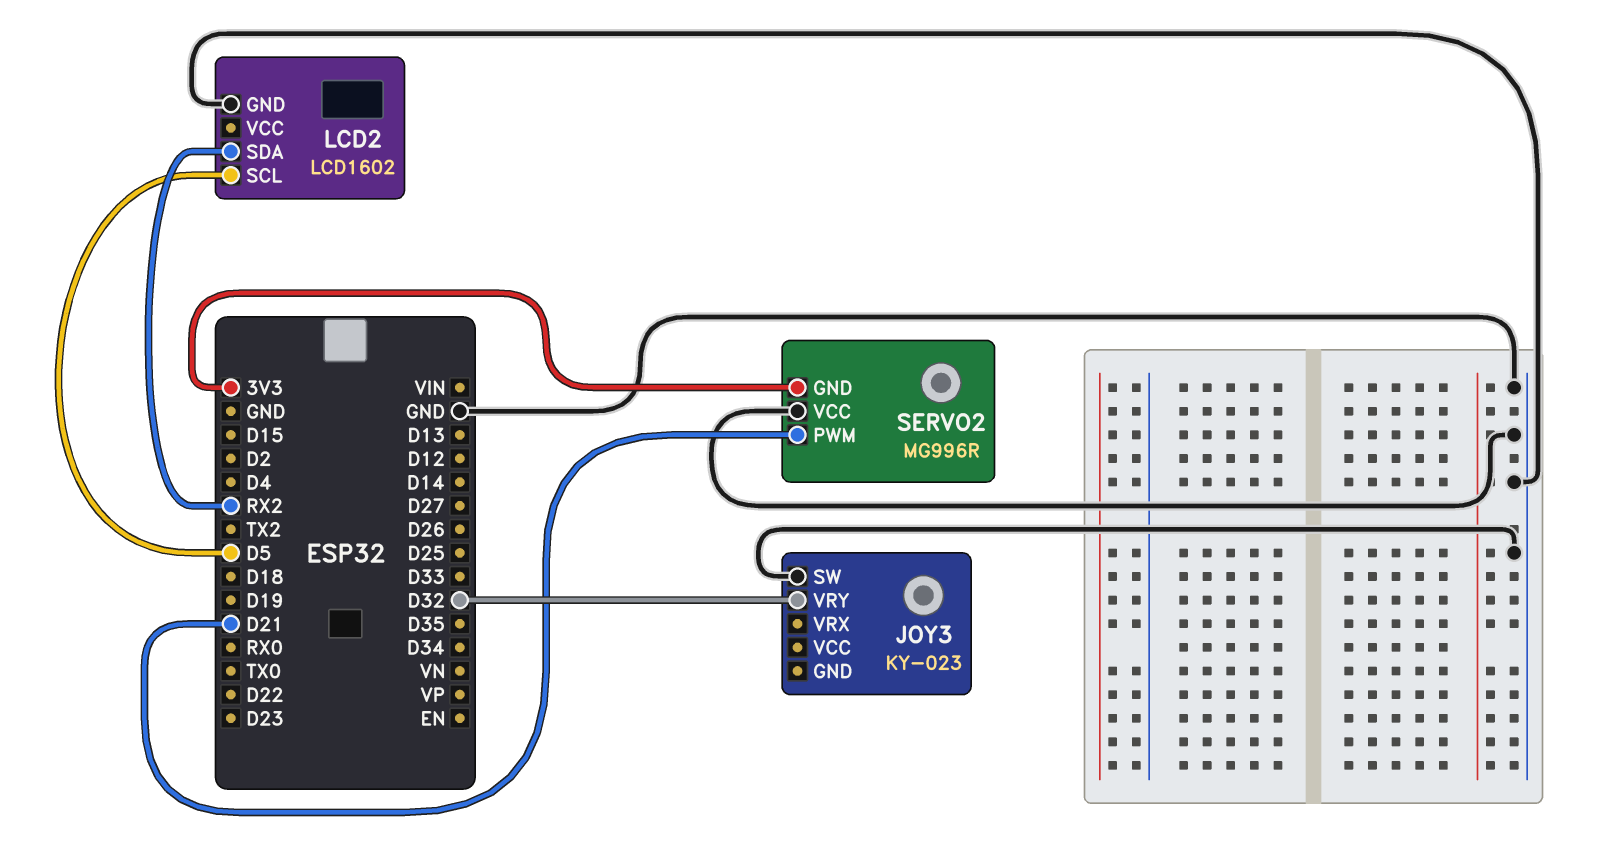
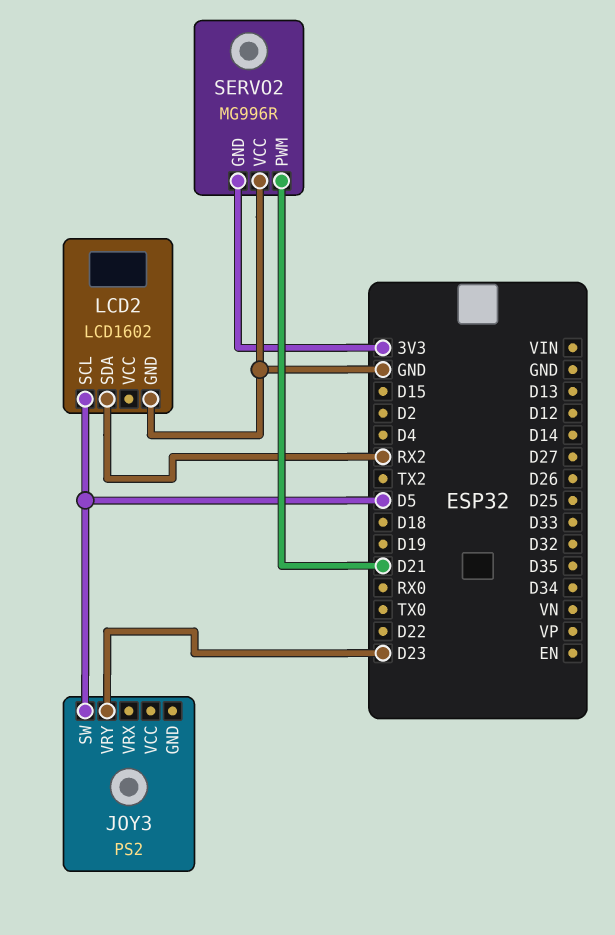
JOY3: KY-023 -> PS2
JOY3 pin SW: GND -> D5
JOY3 pin VRY: D32 -> D23

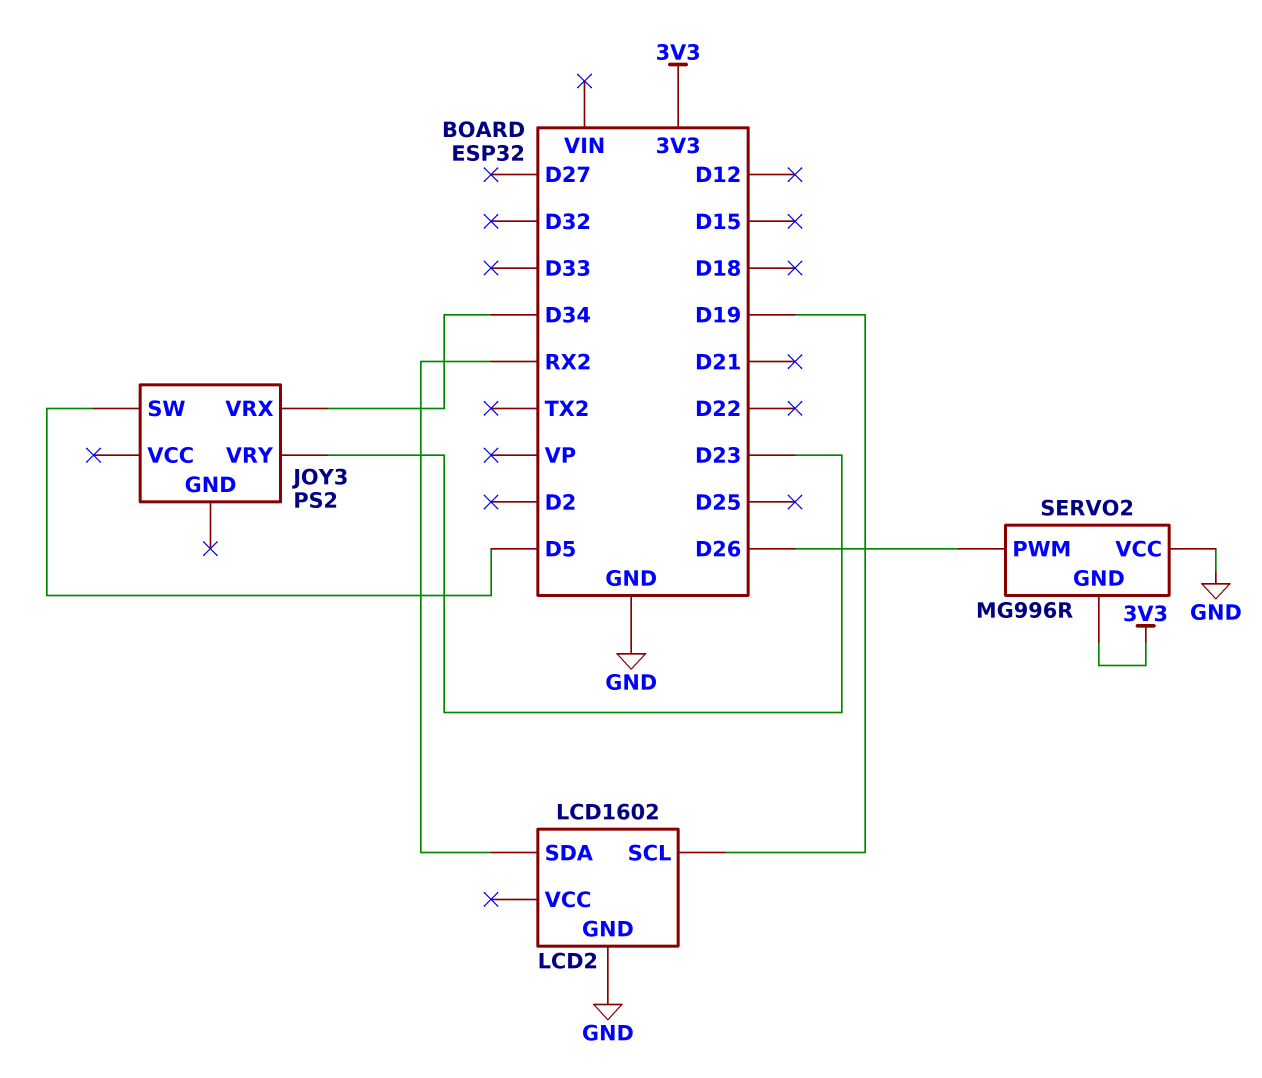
JOY3 pin VRX: none -> D34
LCD2 pin SCL: D5 -> D19
SERVO2 pin PWM: D21 -> D26

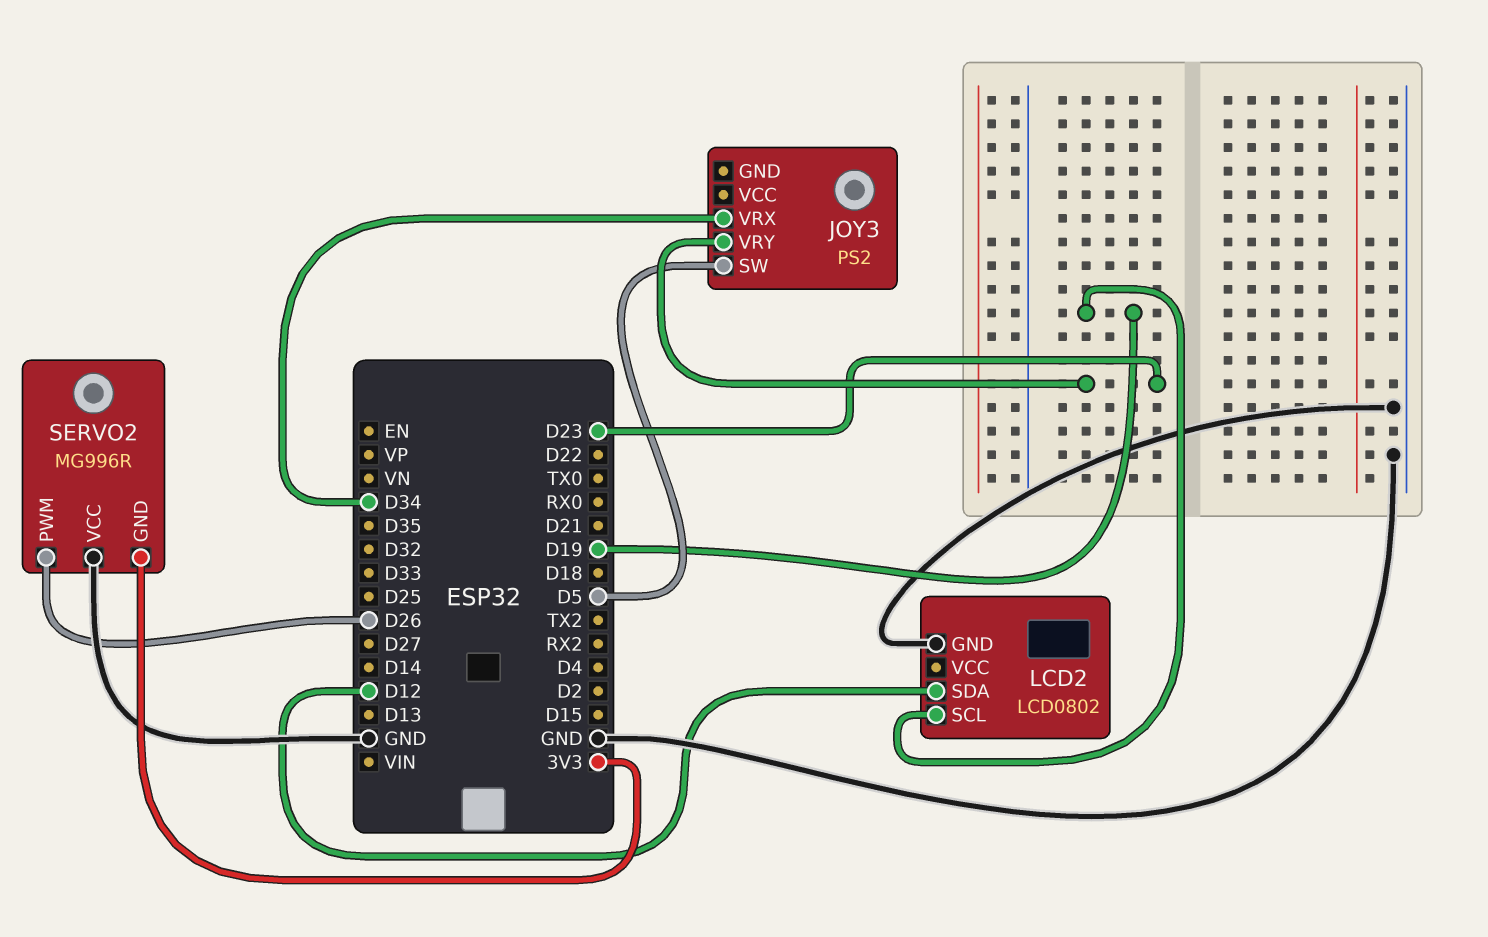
LCD2: LCD1602 -> LCD0802
LCD2 pin SDA: RX2 -> D12

